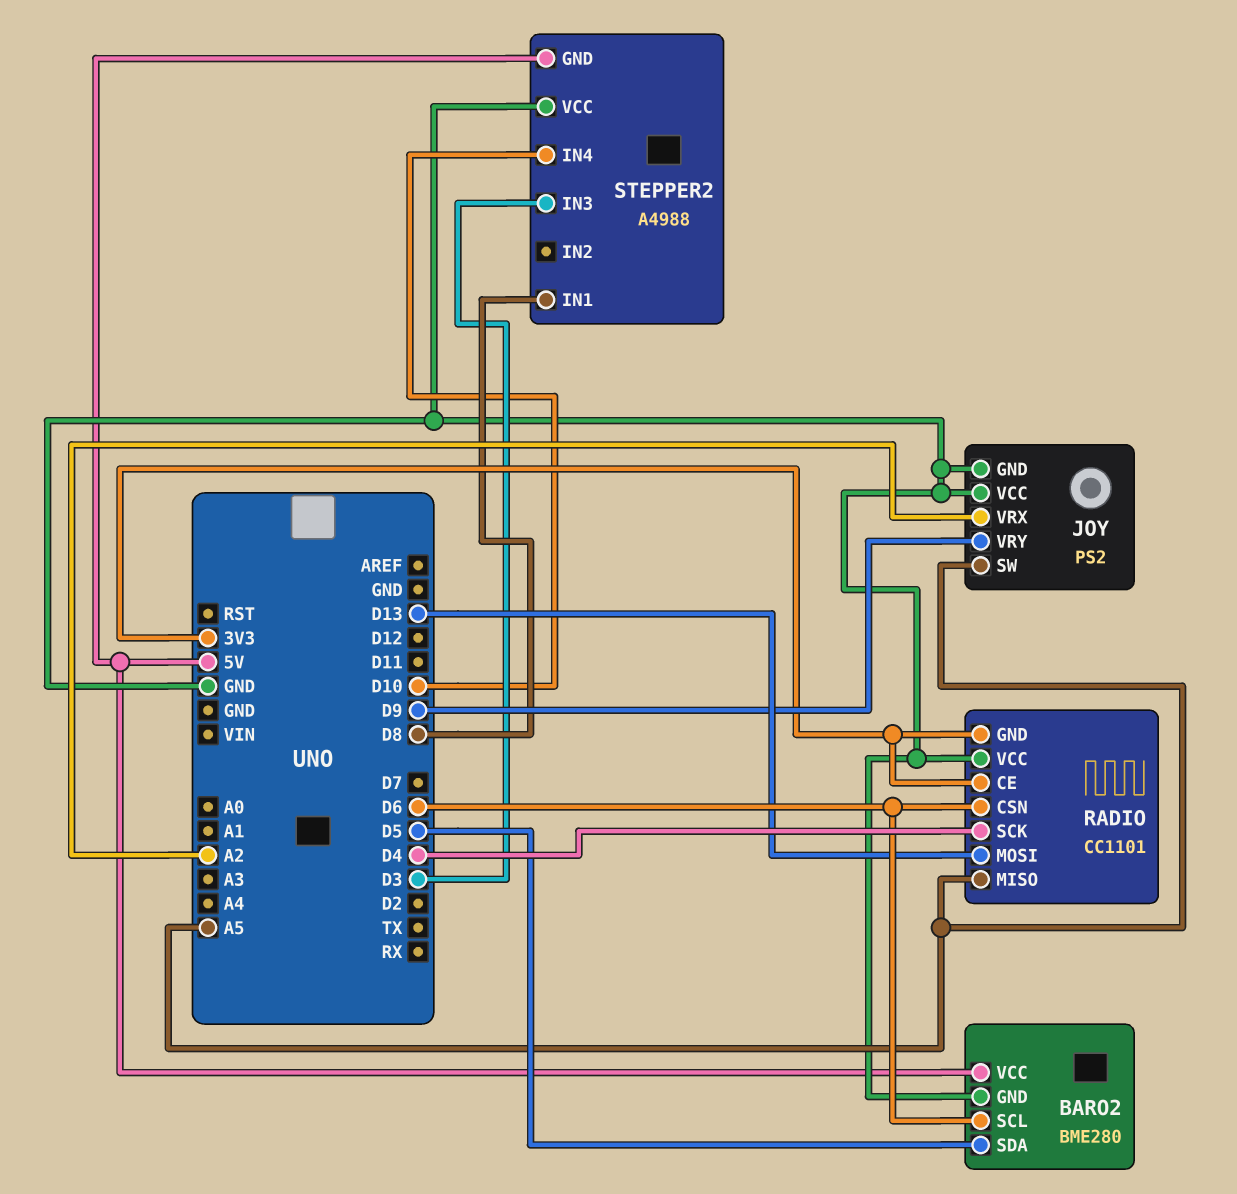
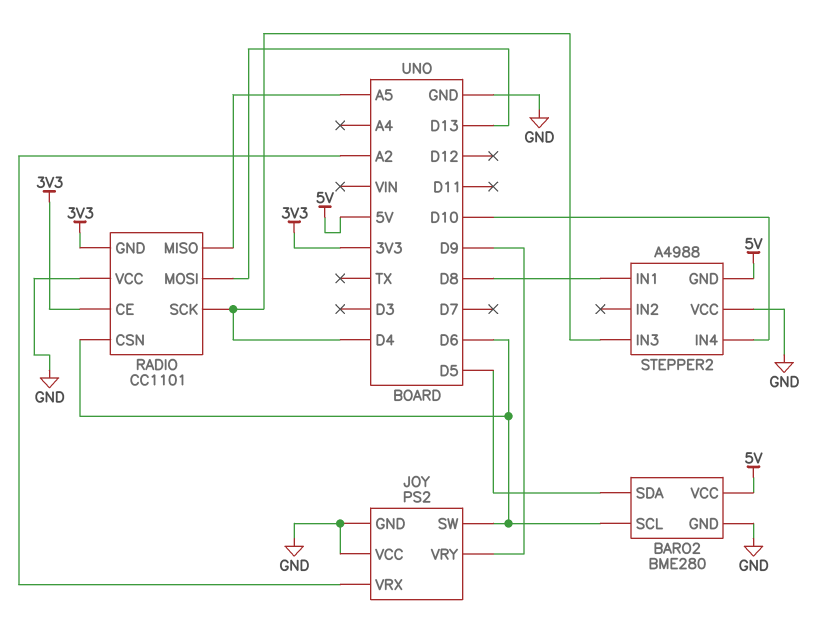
JOY pin SW: A5 -> D6
STEPPER2 pin IN3: D3 -> D4

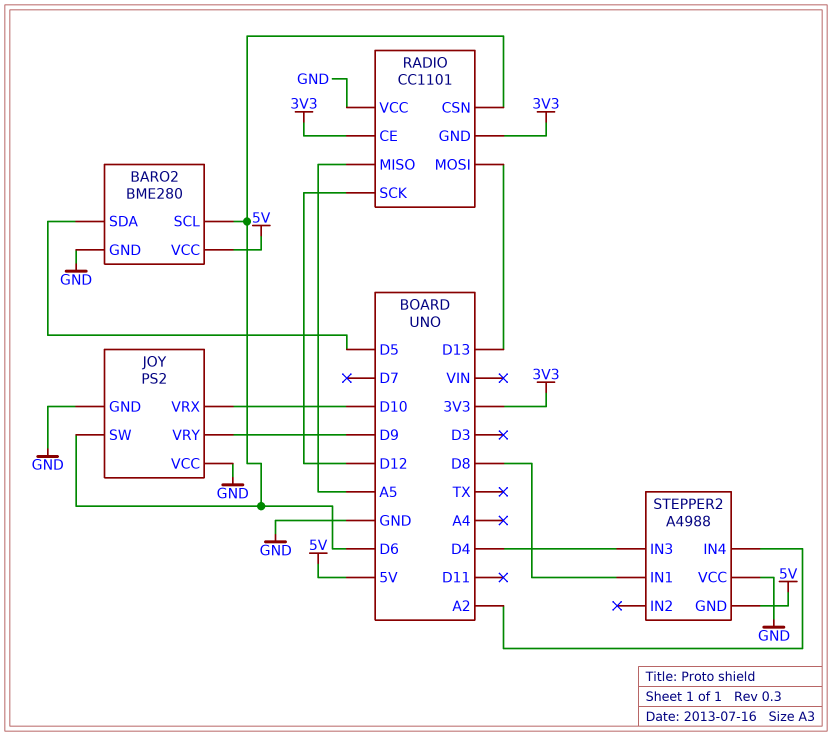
JOY pin VRX: A2 -> D10
RADIO pin SCK: D4 -> D12
STEPPER2 pin IN4: D10 -> A2

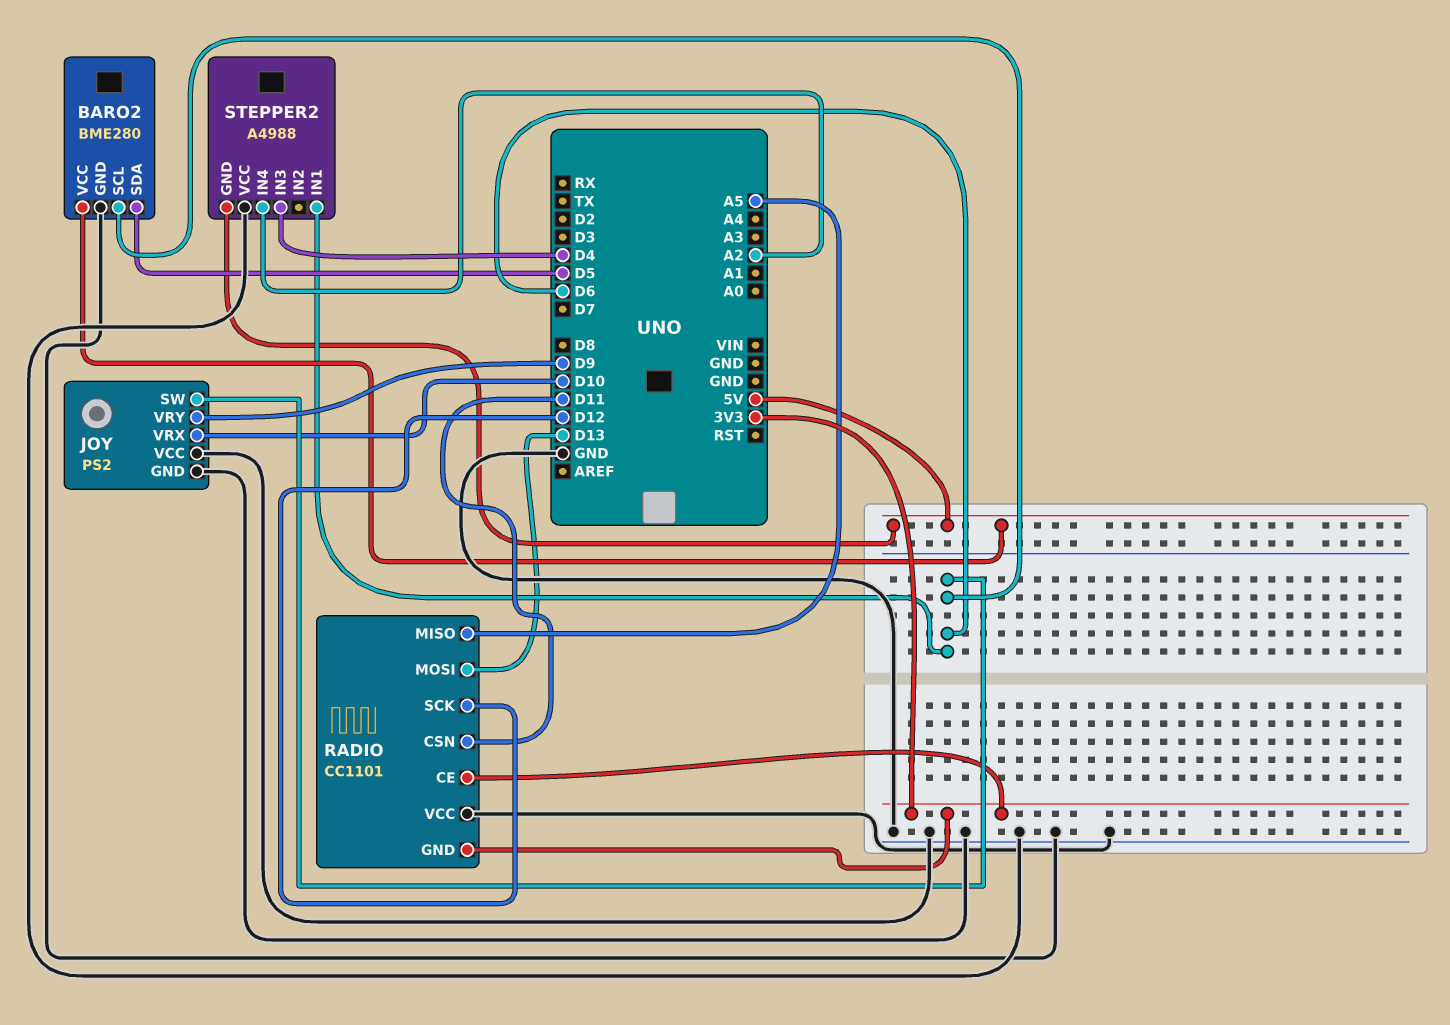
RADIO pin CSN: D6 -> D11
STEPPER2 pin IN1: D8 -> D6

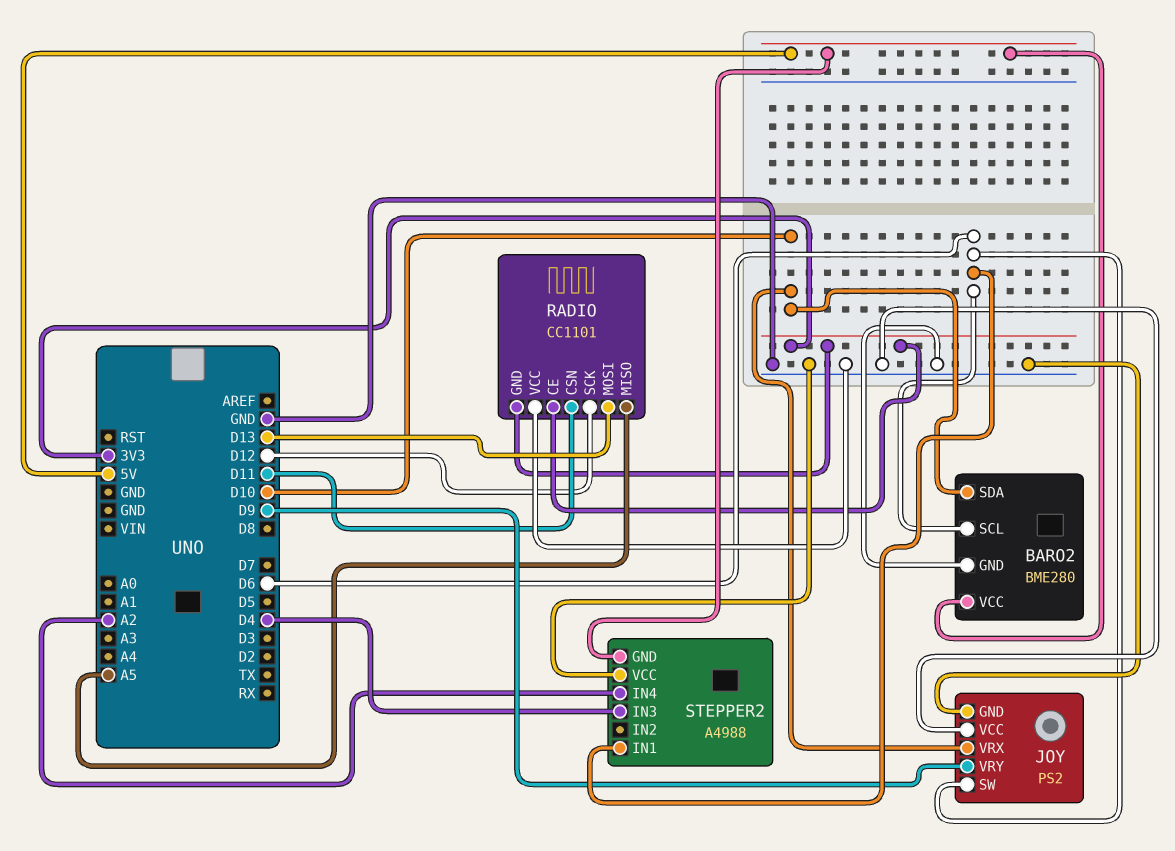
BARO2 pin SDA: D5 -> D10

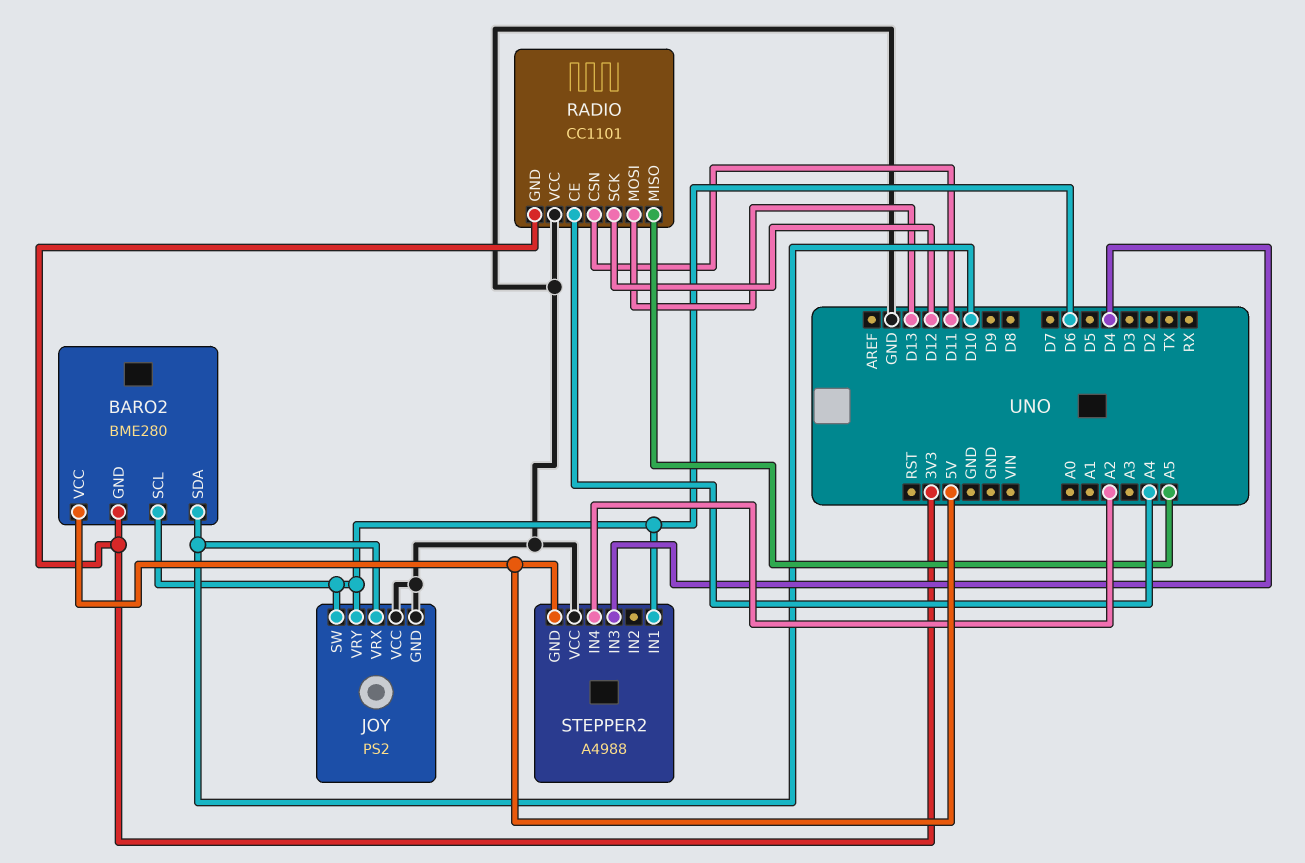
BARO2 pin GND: GND -> 3V3
JOY pin VRY: D9 -> D6
RADIO pin CE: 3V3 -> A4

